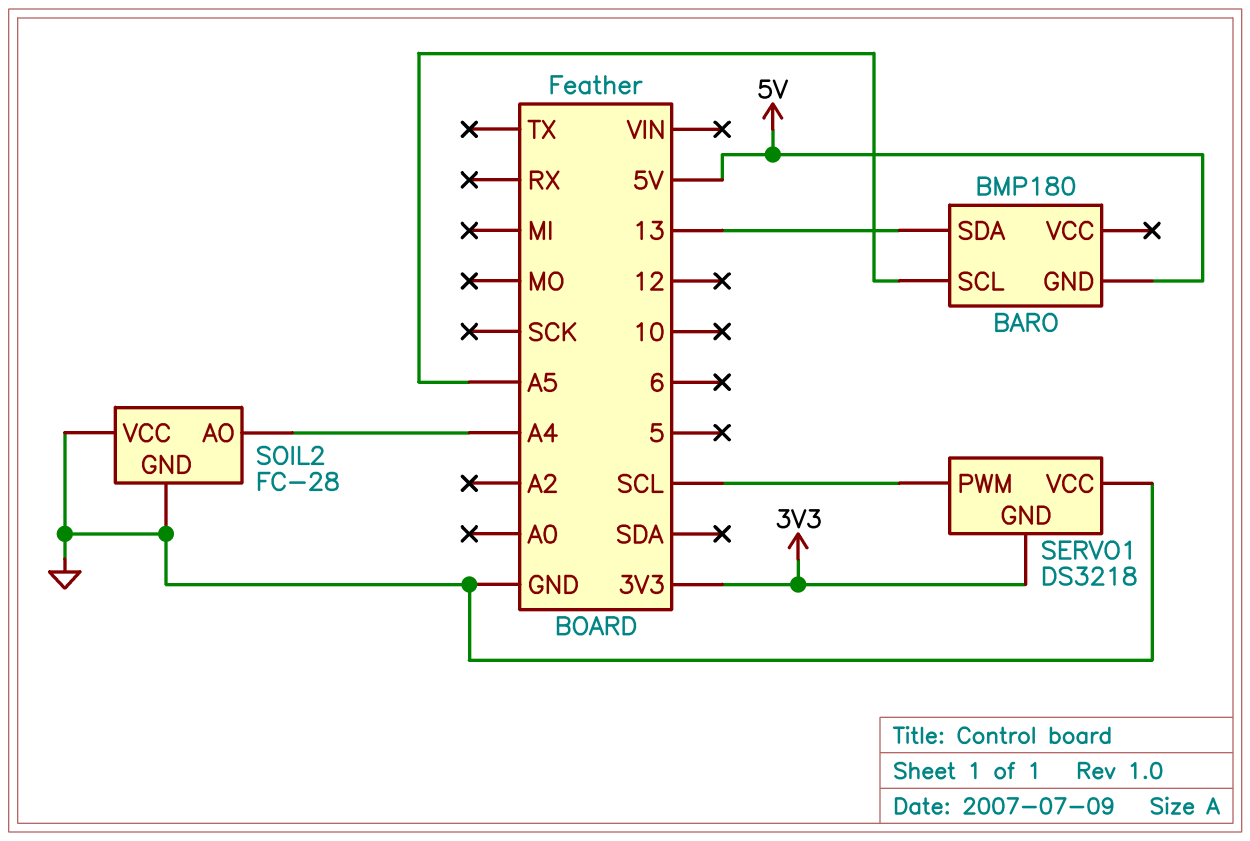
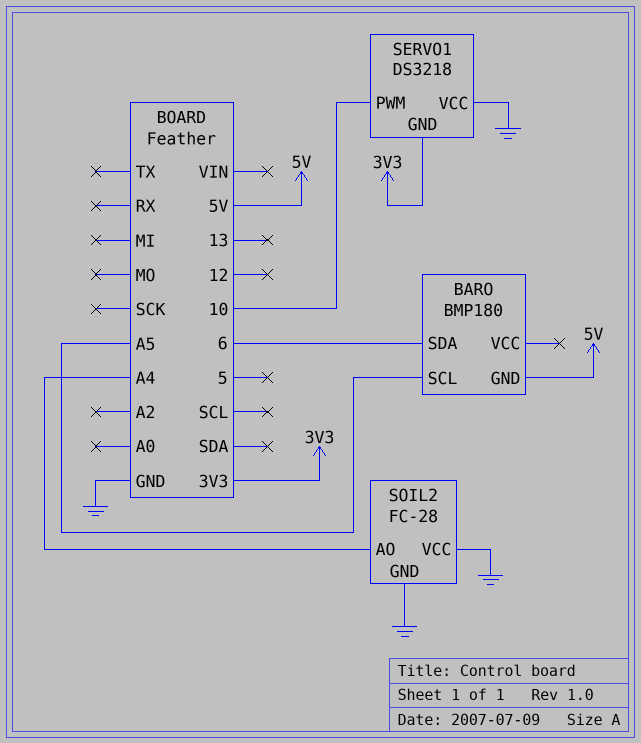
BARO pin SDA: 13 -> 6
SERVO1 pin PWM: SCL -> 10

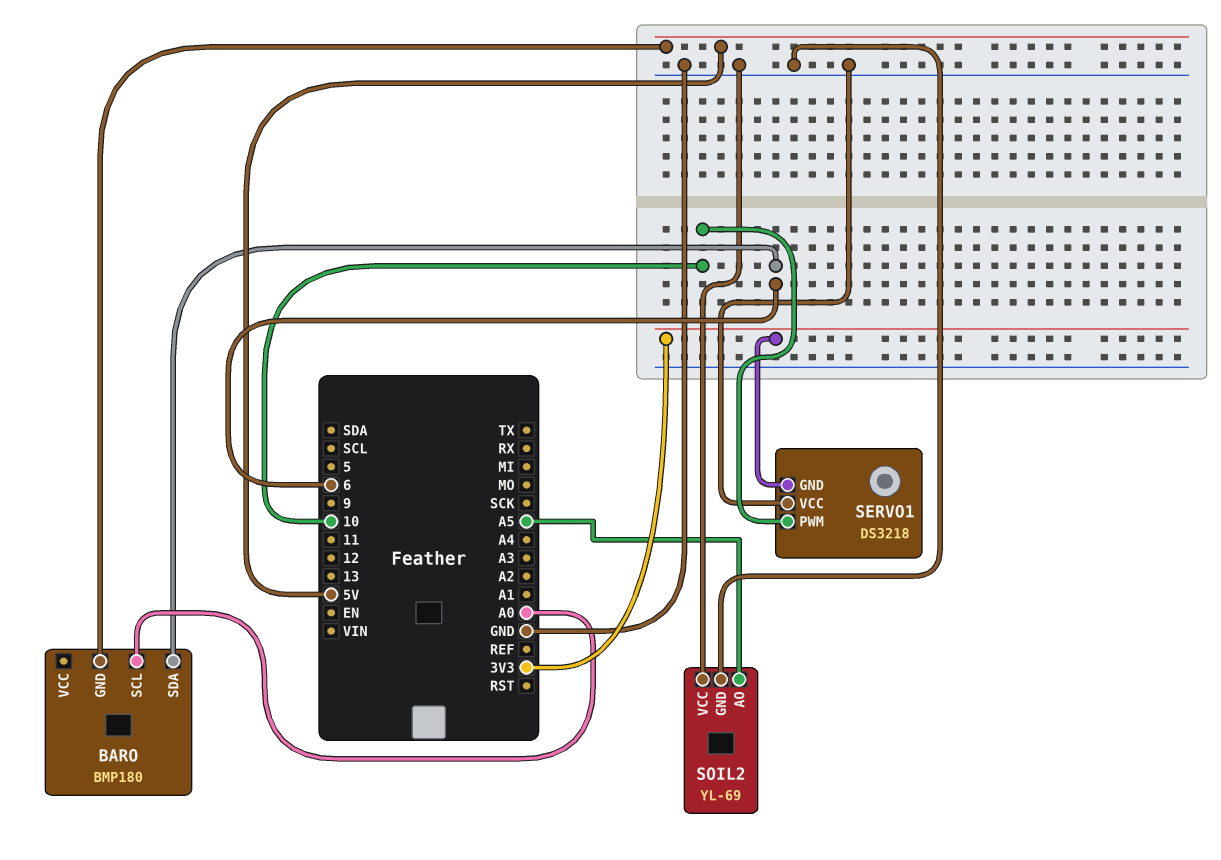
BARO pin SCL: A5 -> A0
SOIL2: FC-28 -> YL-69
SOIL2 pin AO: A4 -> A5

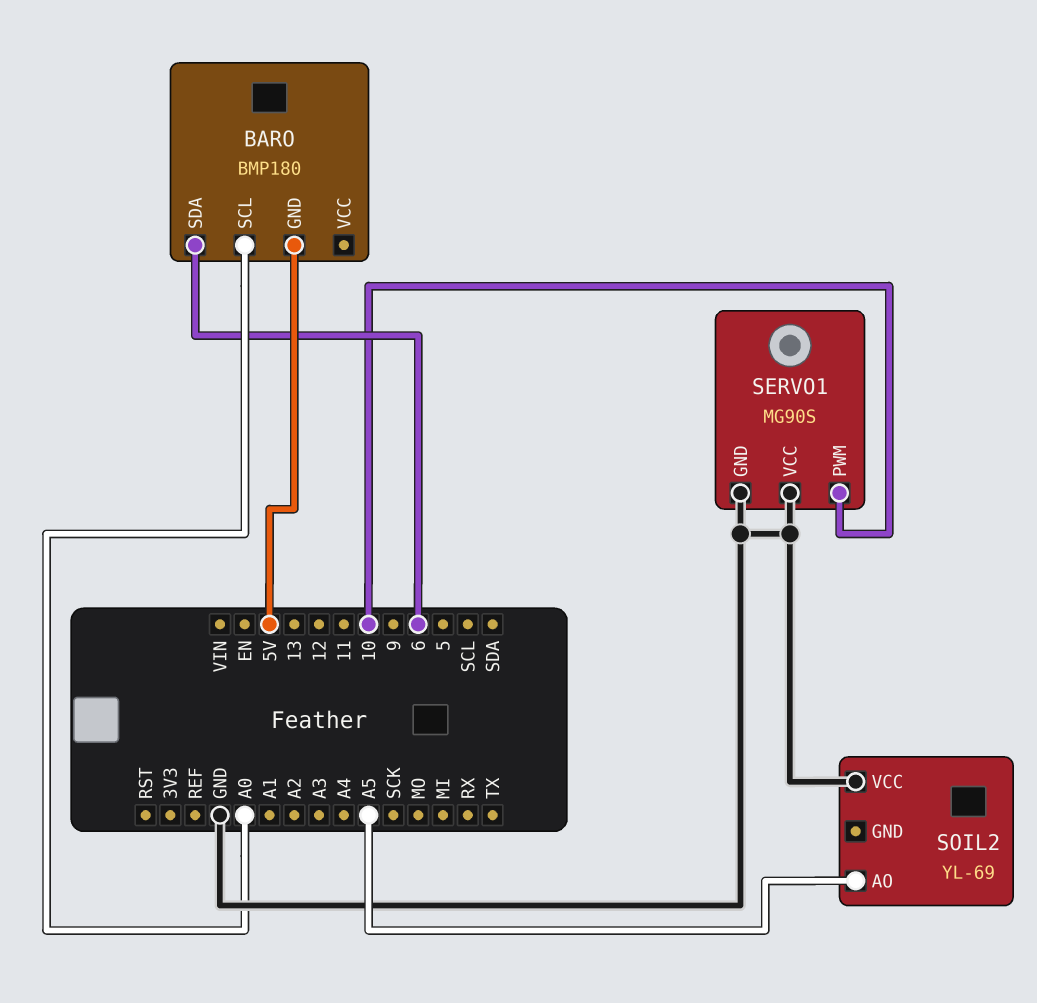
SERVO1: DS3218 -> MG90S
SERVO1 pin GND: 3V3 -> GND
SOIL2 pin GND: GND -> none

